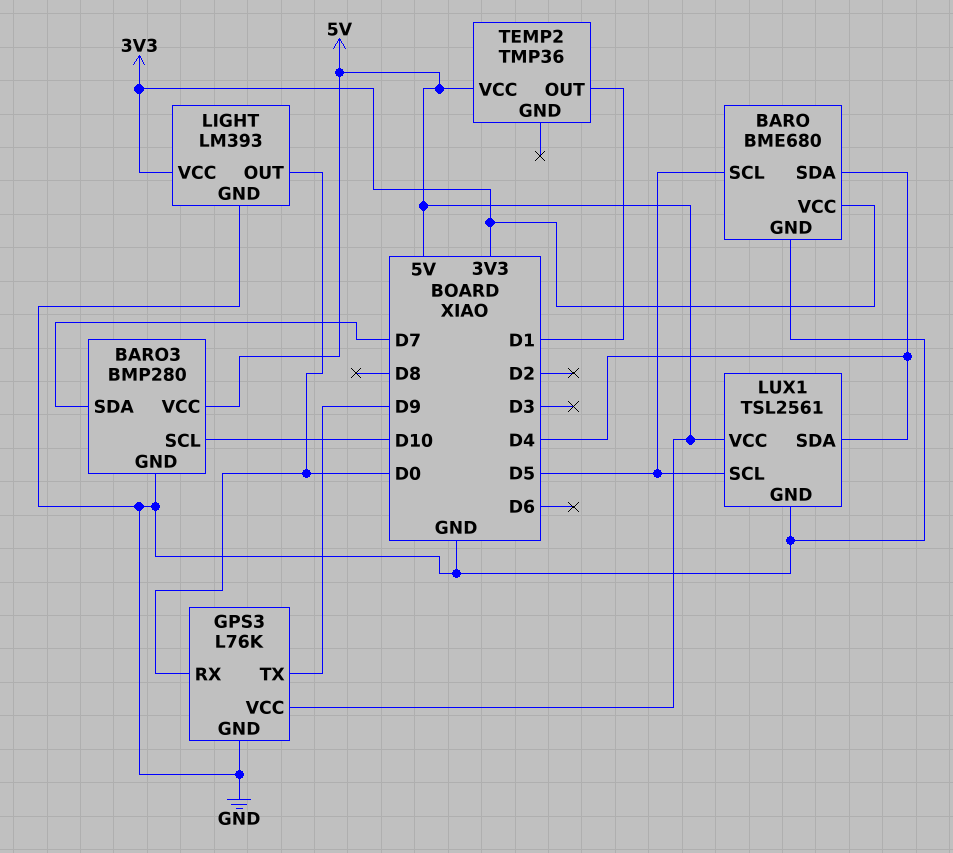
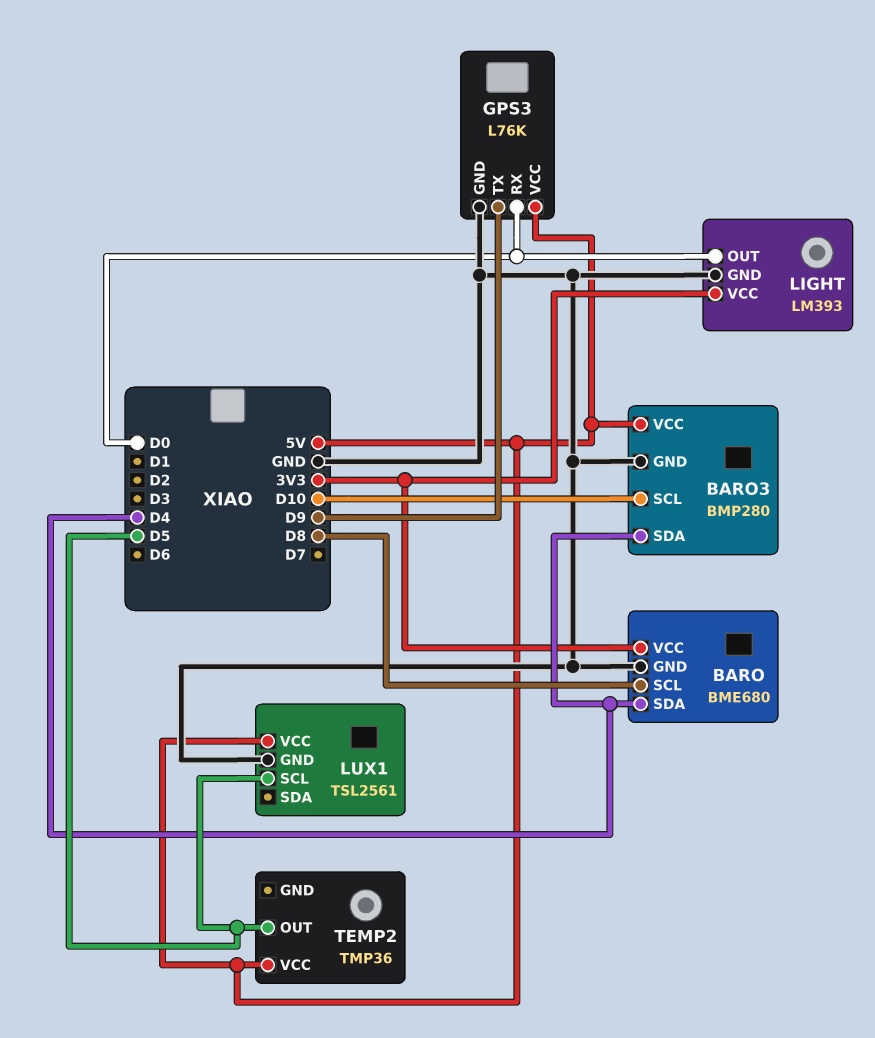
BARO pin SCL: D5 -> D8
BARO3 pin SDA: D7 -> D4
LUX1 pin SDA: D4 -> none
TEMP2 pin OUT: D1 -> D5

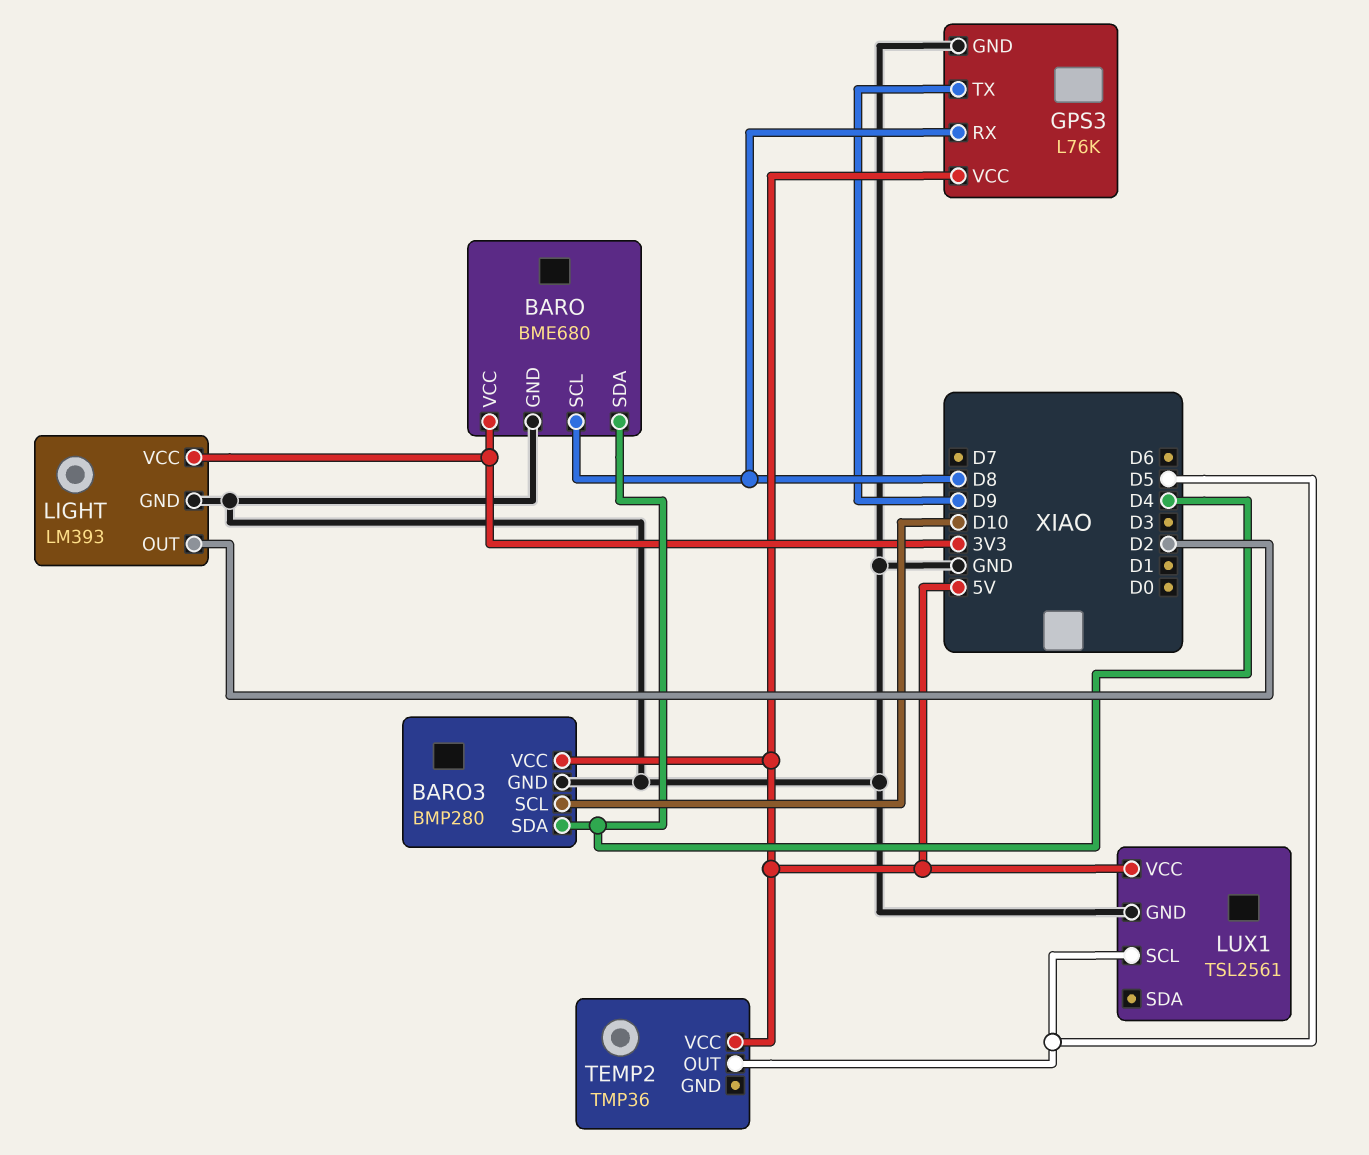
GPS3 pin RX: D0 -> D8
LIGHT pin OUT: D0 -> D2

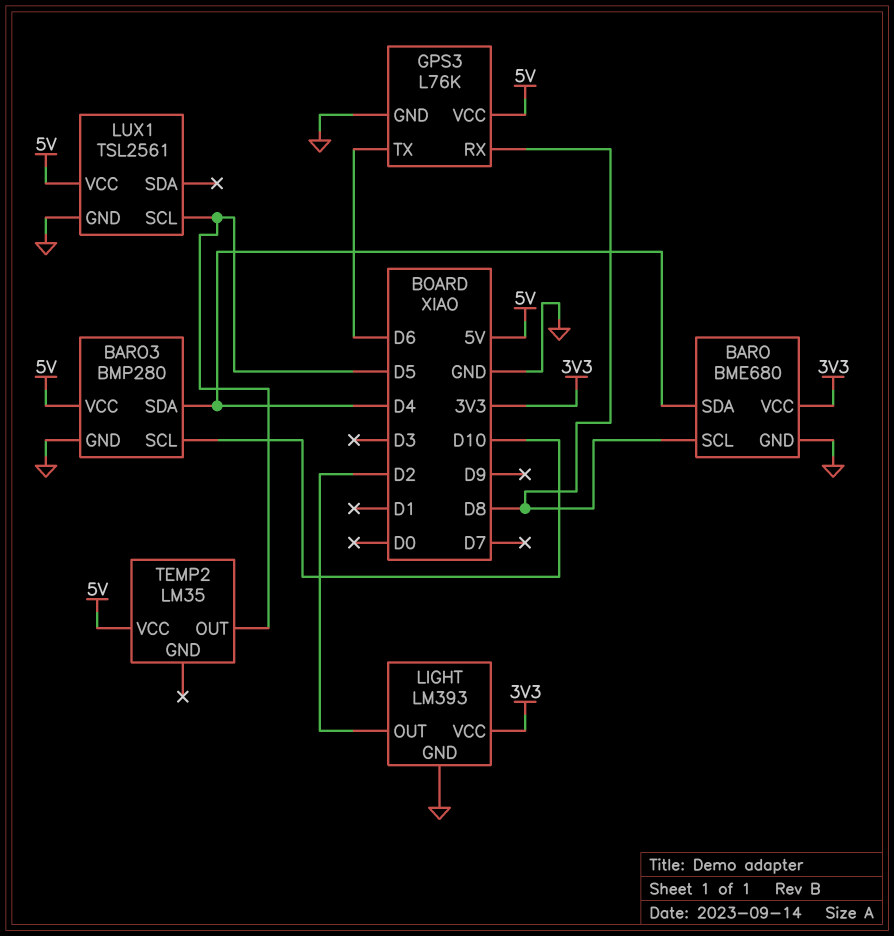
GPS3 pin TX: D9 -> D6
TEMP2: TMP36 -> LM35

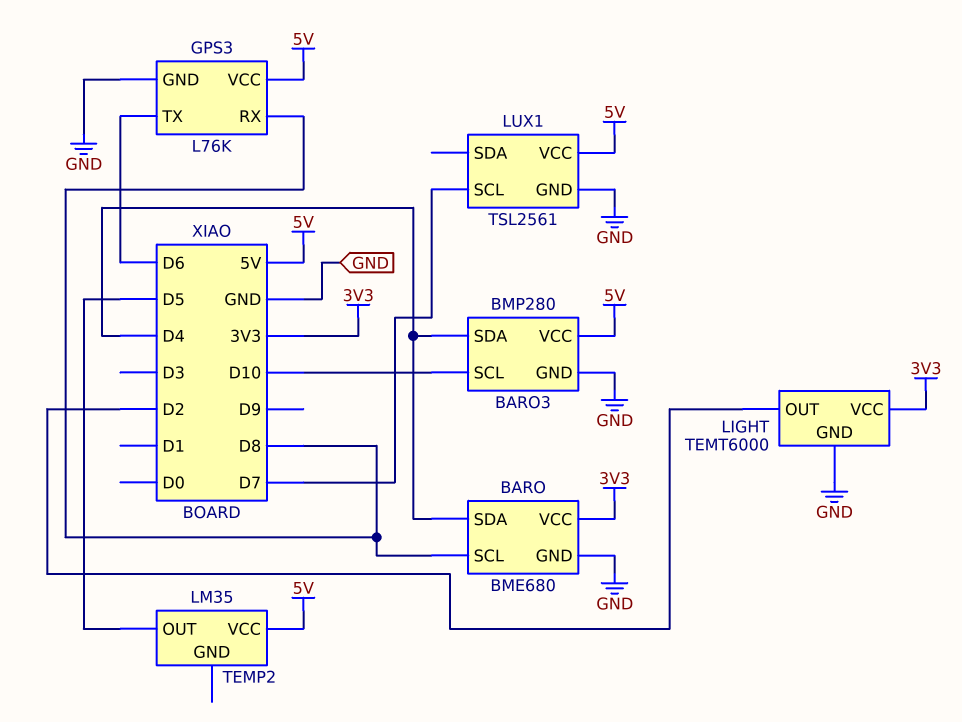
LIGHT: LM393 -> TEMT6000
LUX1 pin SCL: D5 -> D7

